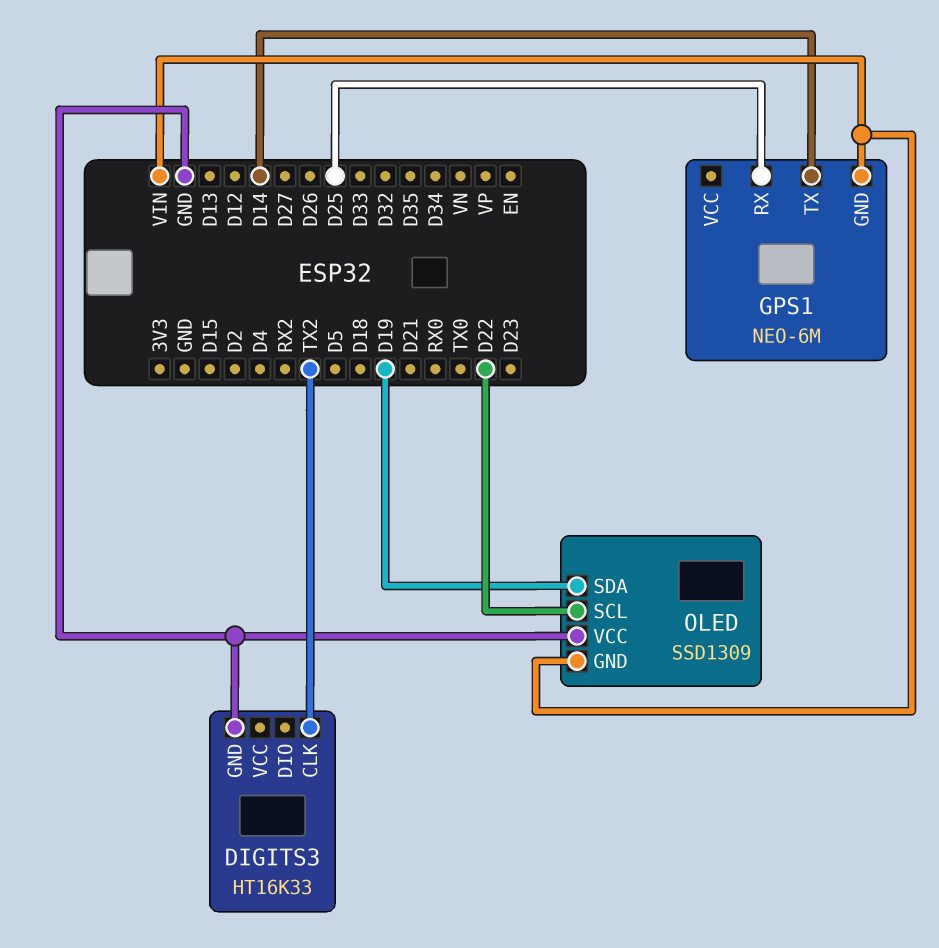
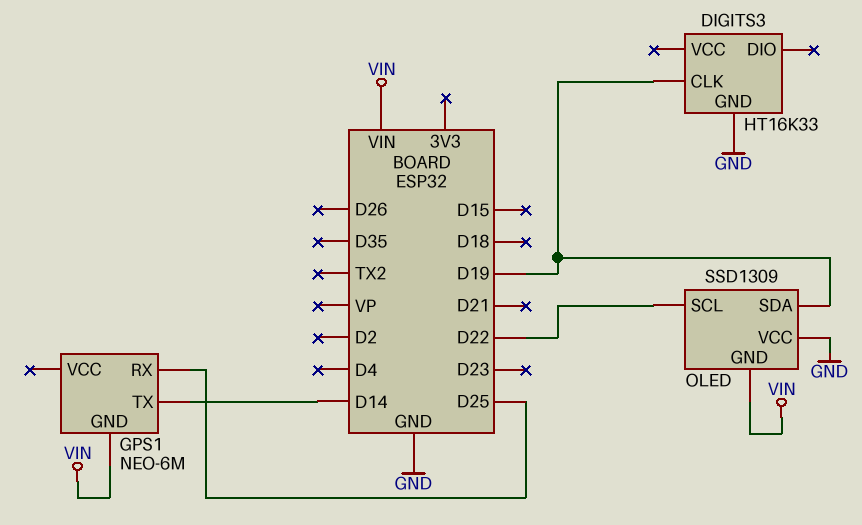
DIGITS3 pin CLK: TX2 -> D19

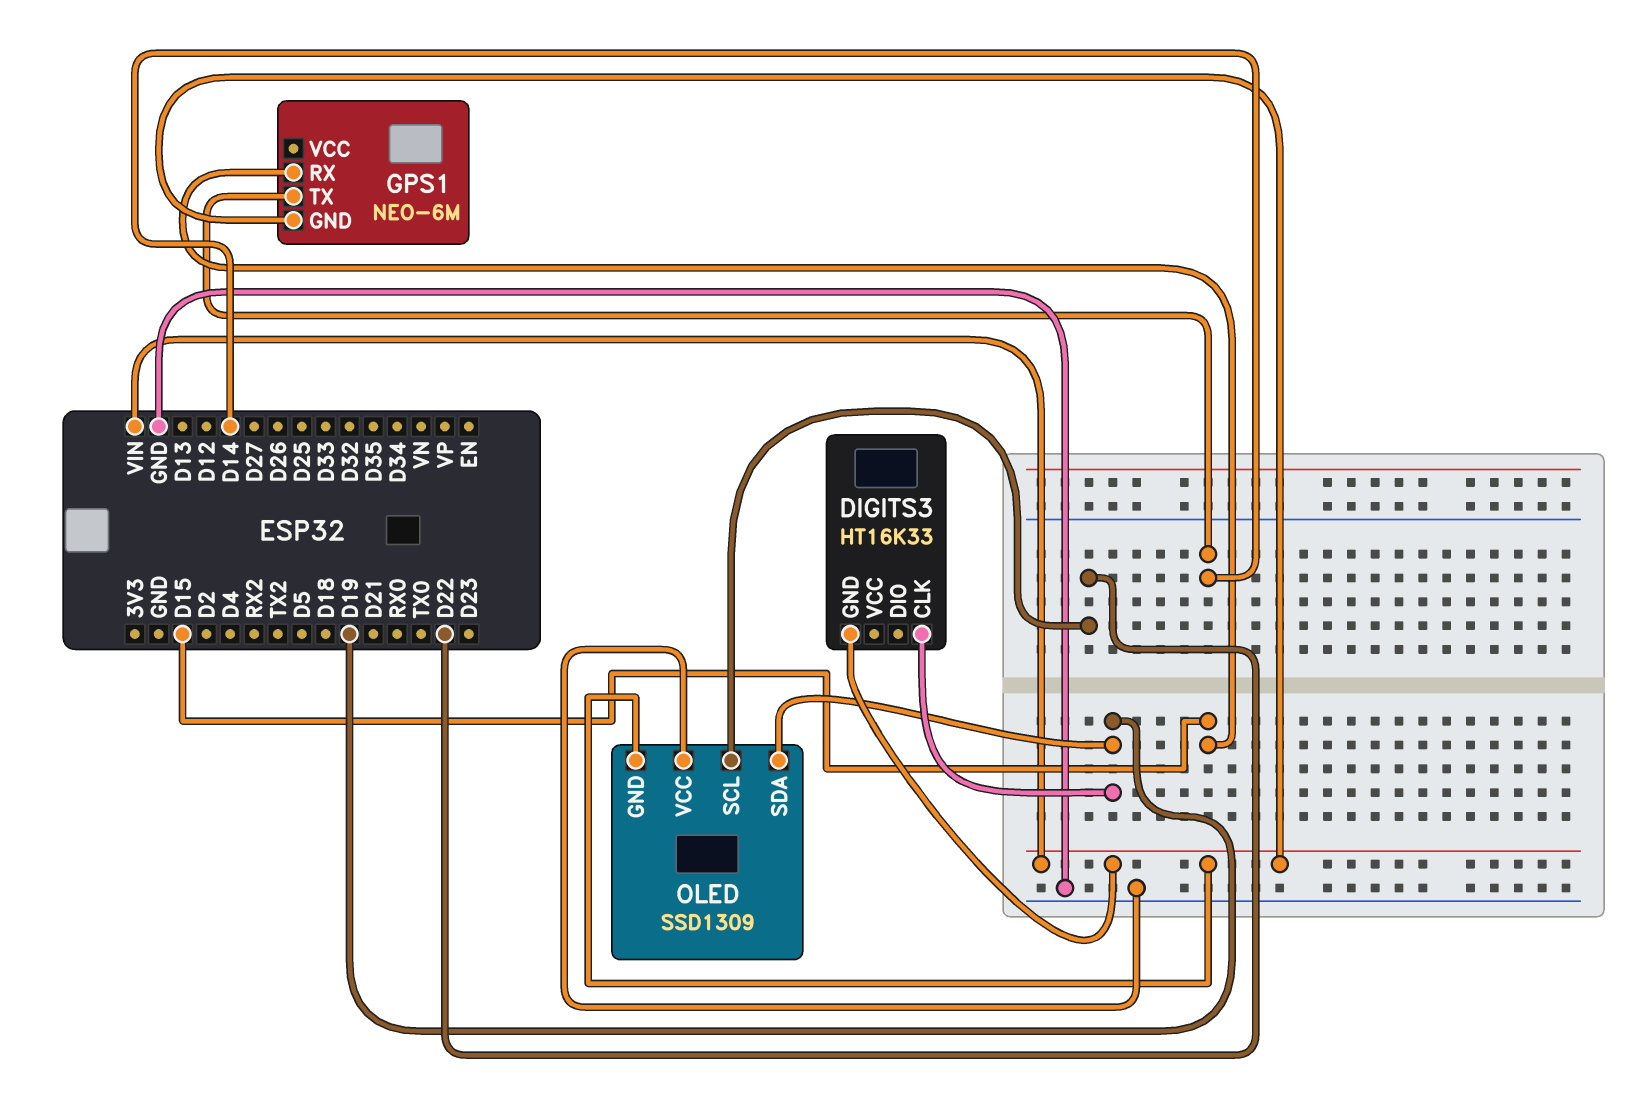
DIGITS3 pin GND: GND -> VIN
GPS1 pin RX: D25 -> D15

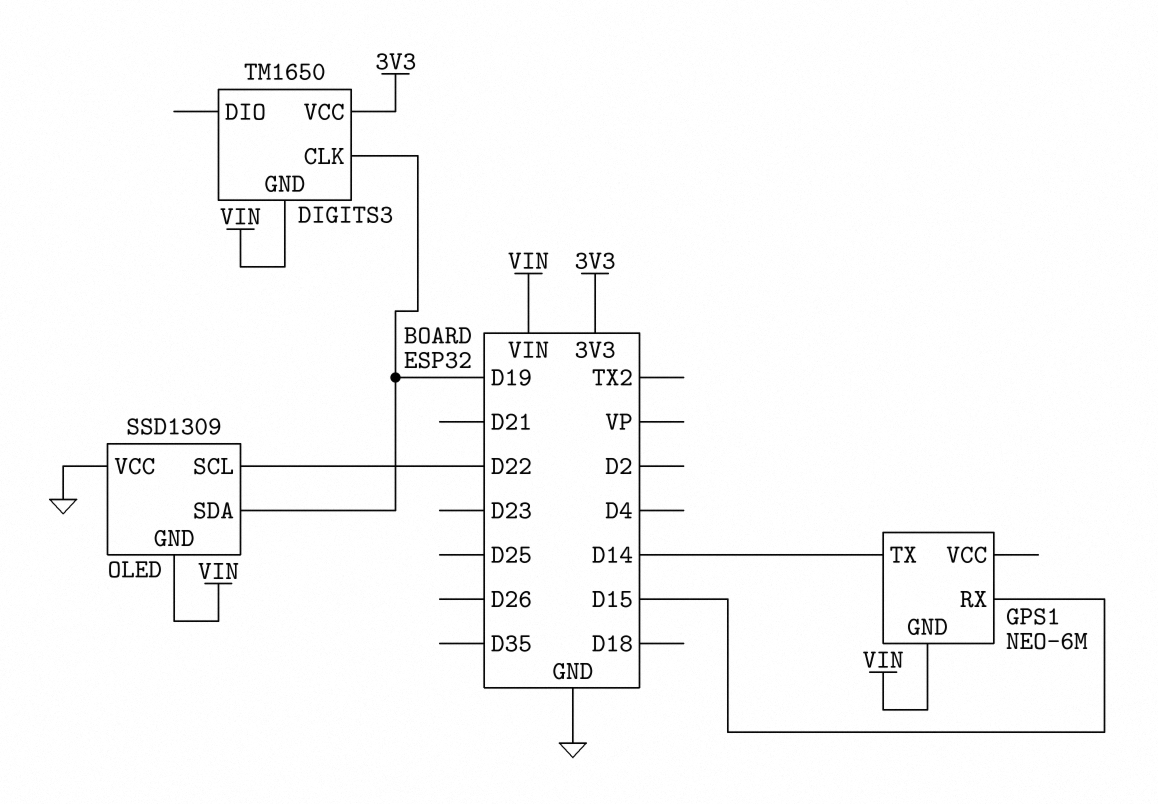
DIGITS3: HT16K33 -> TM1650
DIGITS3 pin VCC: none -> 3V3

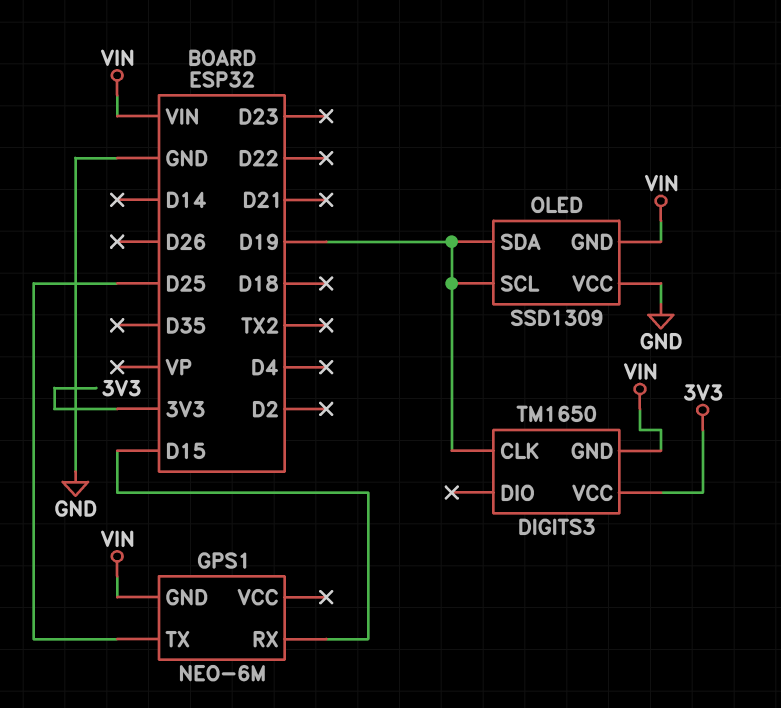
GPS1 pin TX: D14 -> D25
OLED pin SCL: D22 -> D19

